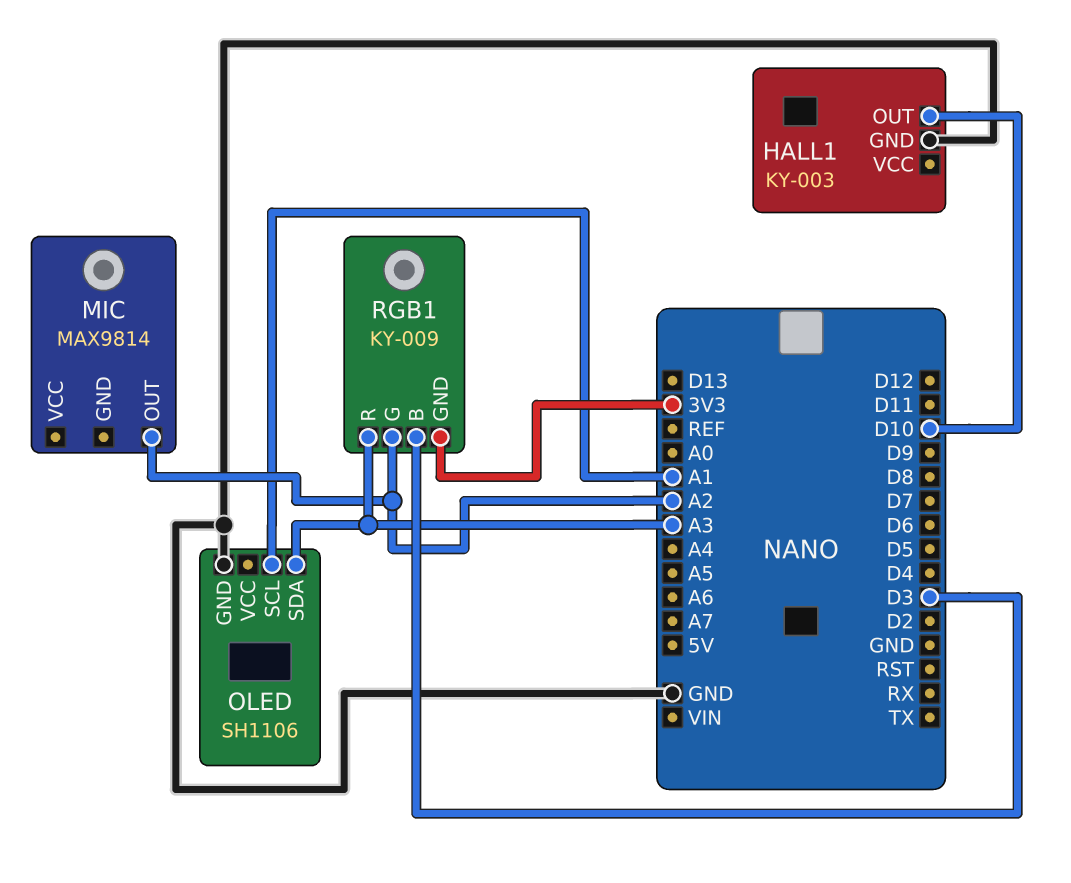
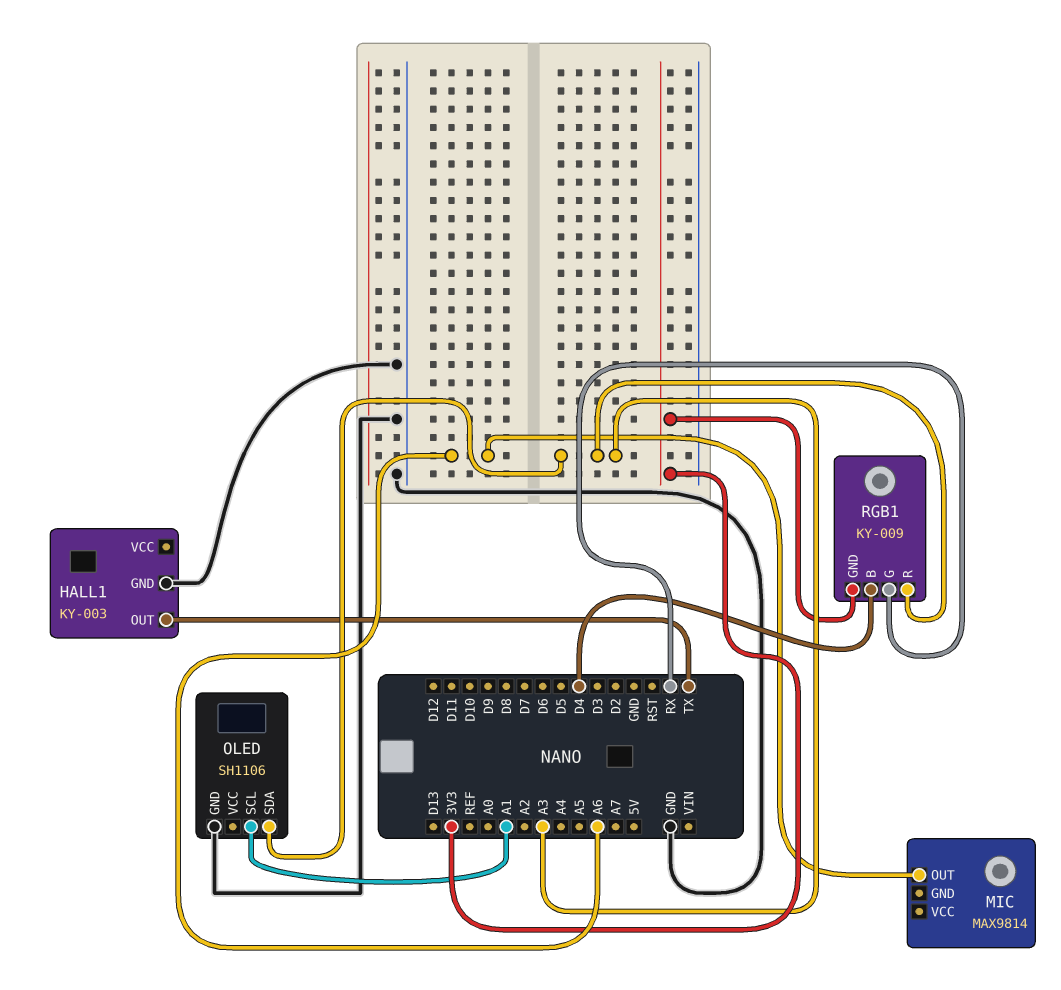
HALL1 pin OUT: D10 -> TX
MIC pin OUT: A2 -> A6
RGB1 pin B: D3 -> D4
RGB1 pin G: A2 -> RX

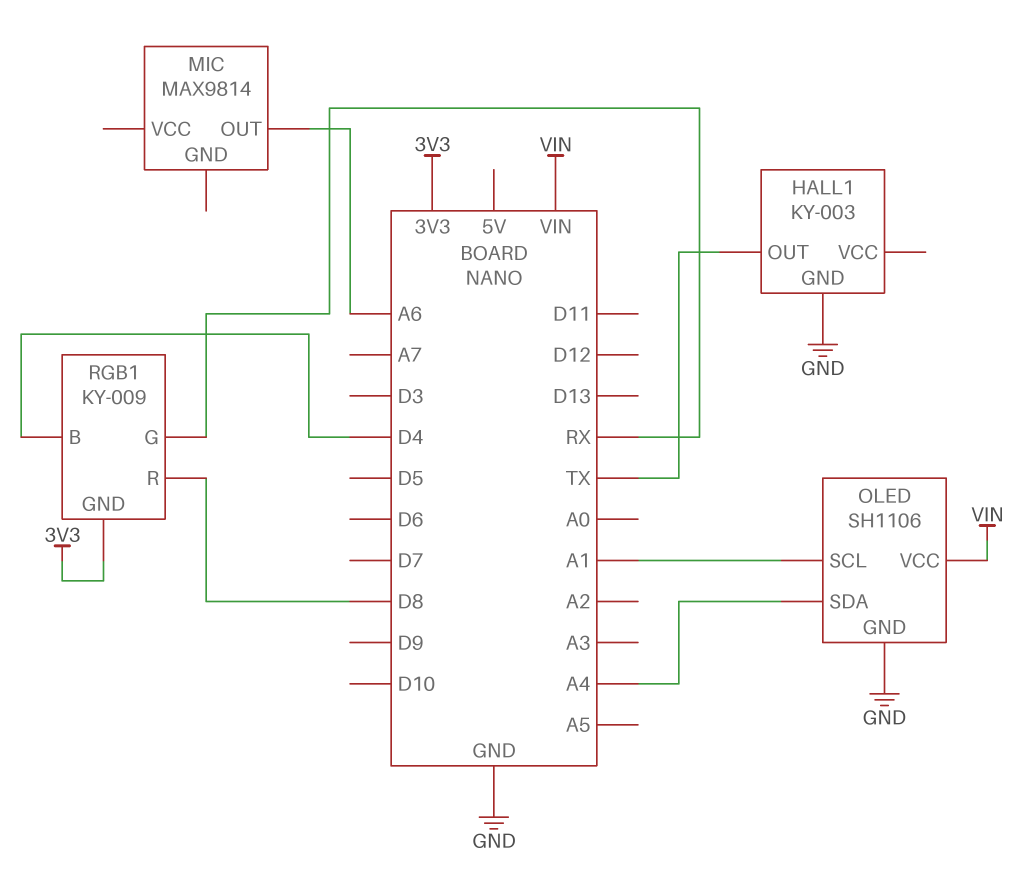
OLED pin SDA: A3 -> A4
OLED pin VCC: none -> VIN
RGB1 pin R: A3 -> D8

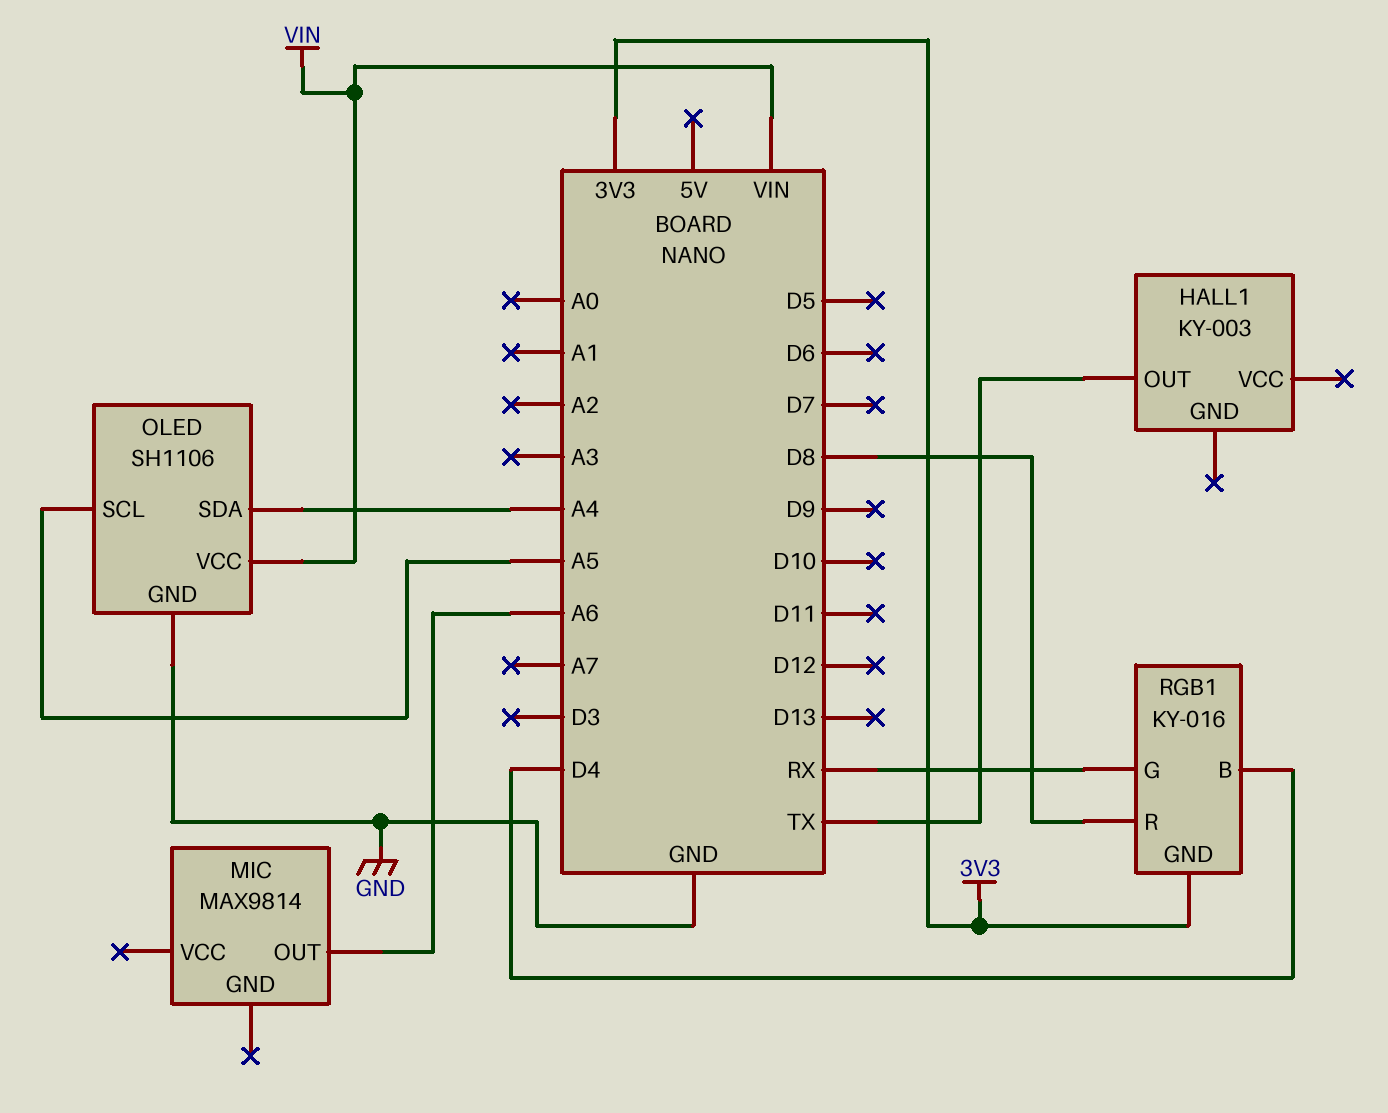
HALL1 pin GND: GND -> none
OLED pin SCL: A1 -> A5
RGB1: KY-009 -> KY-016

